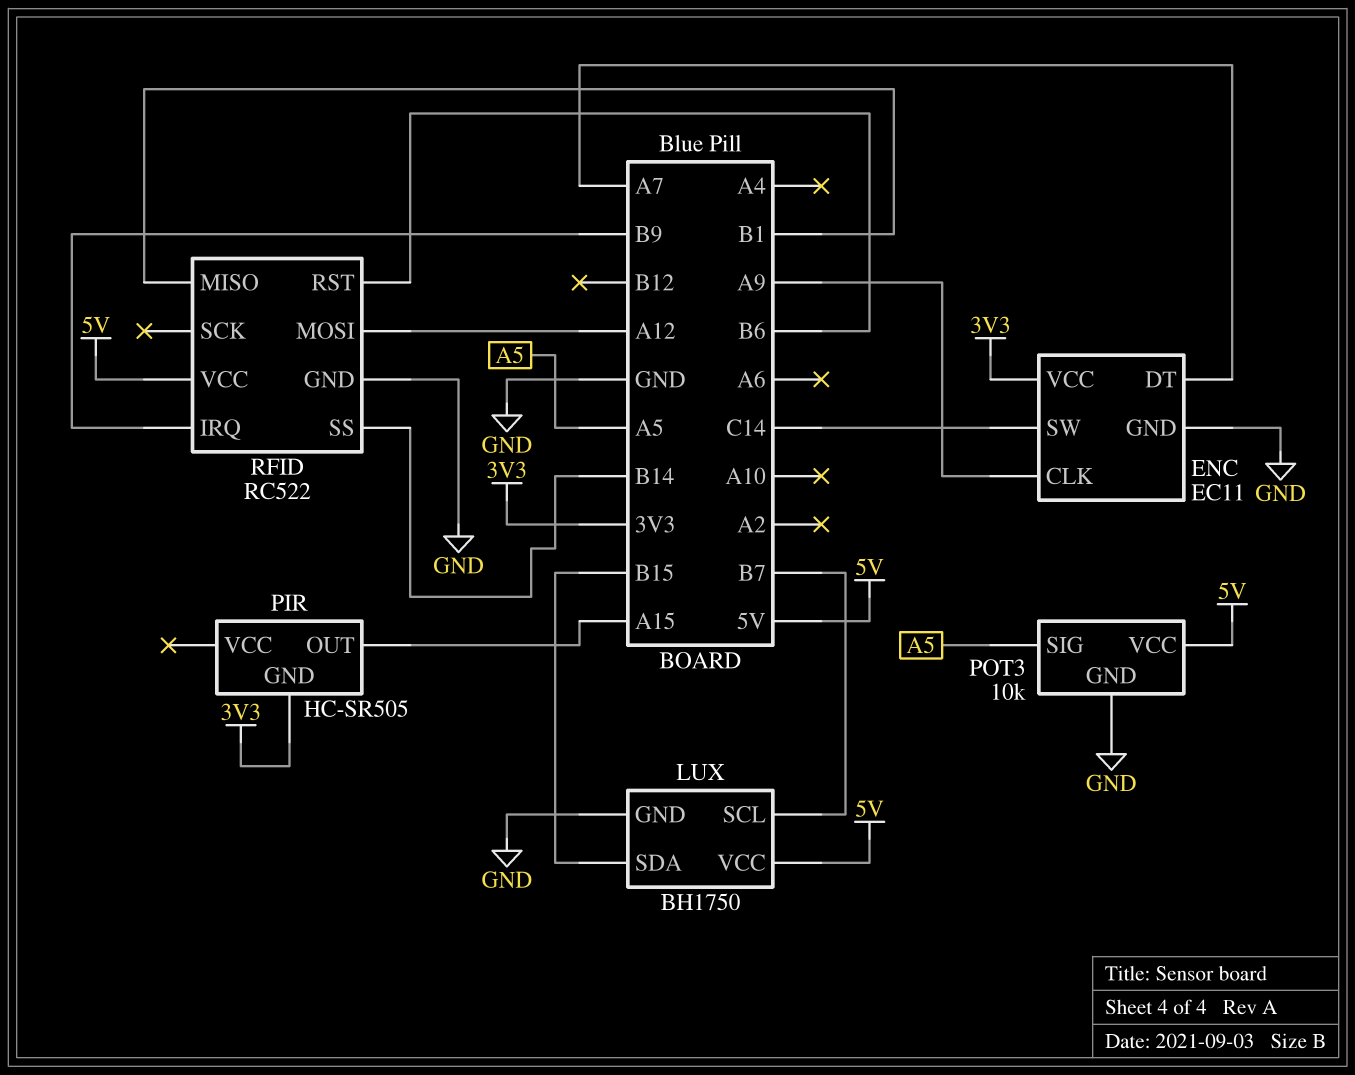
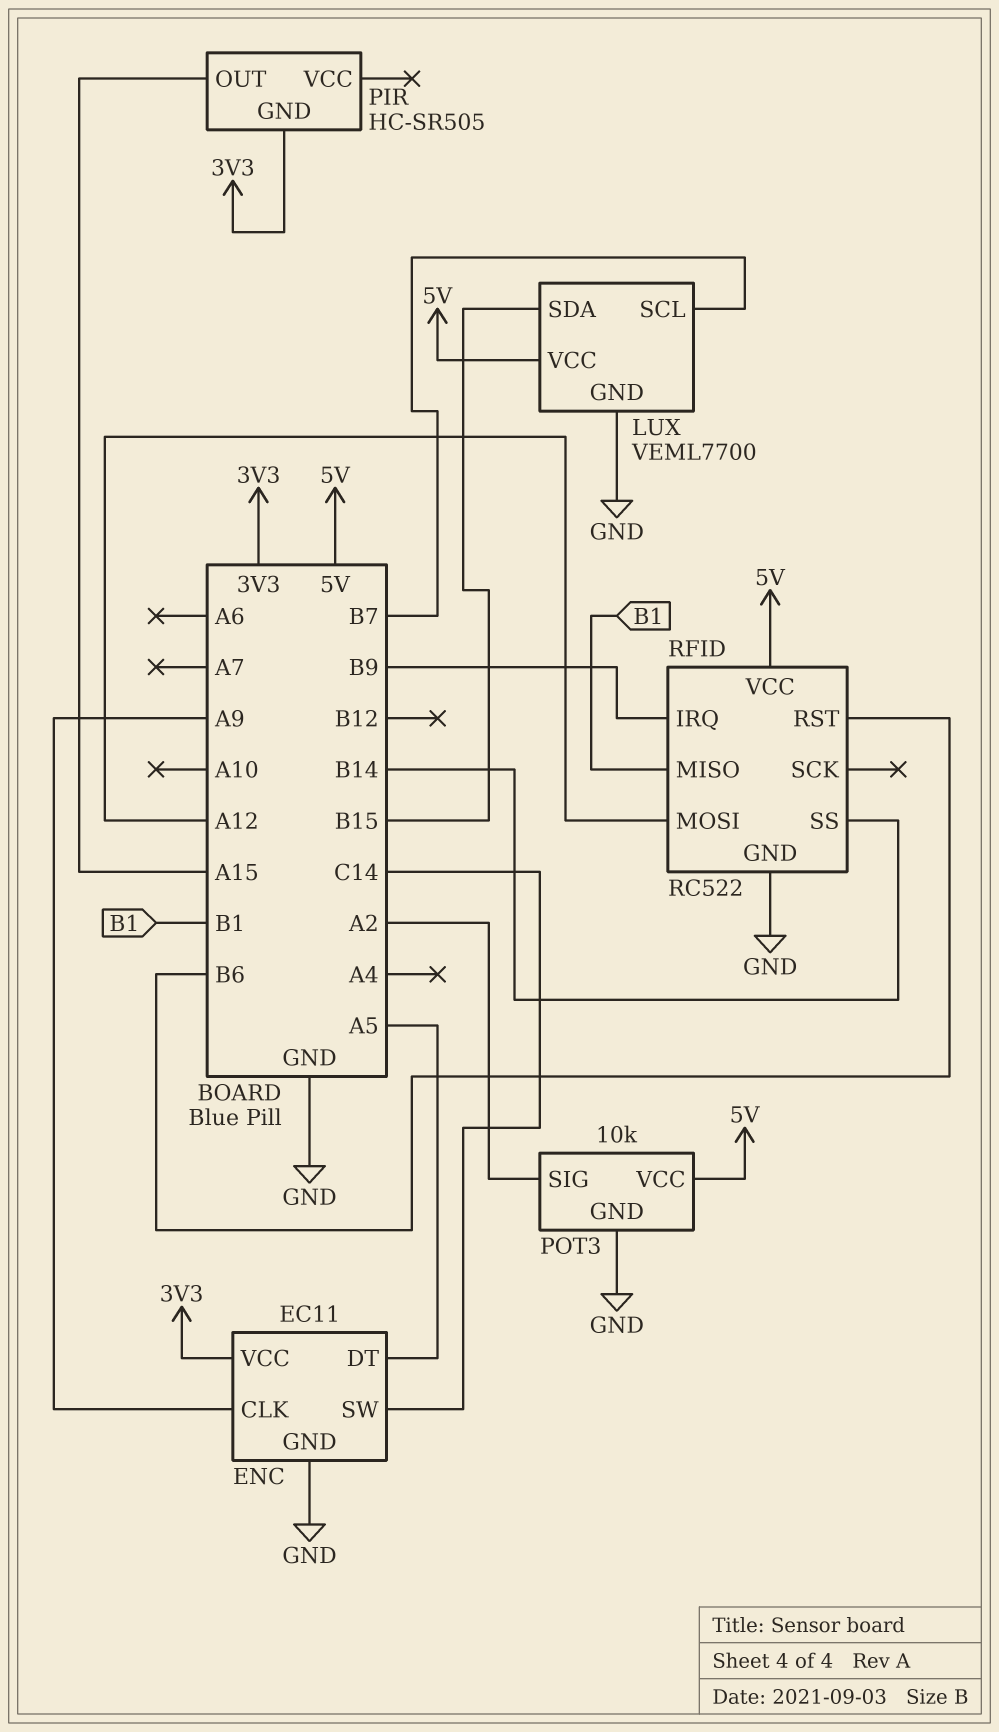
ENC pin DT: A7 -> A5
LUX: BH1750 -> VEML7700
POT3 pin SIG: A5 -> A2

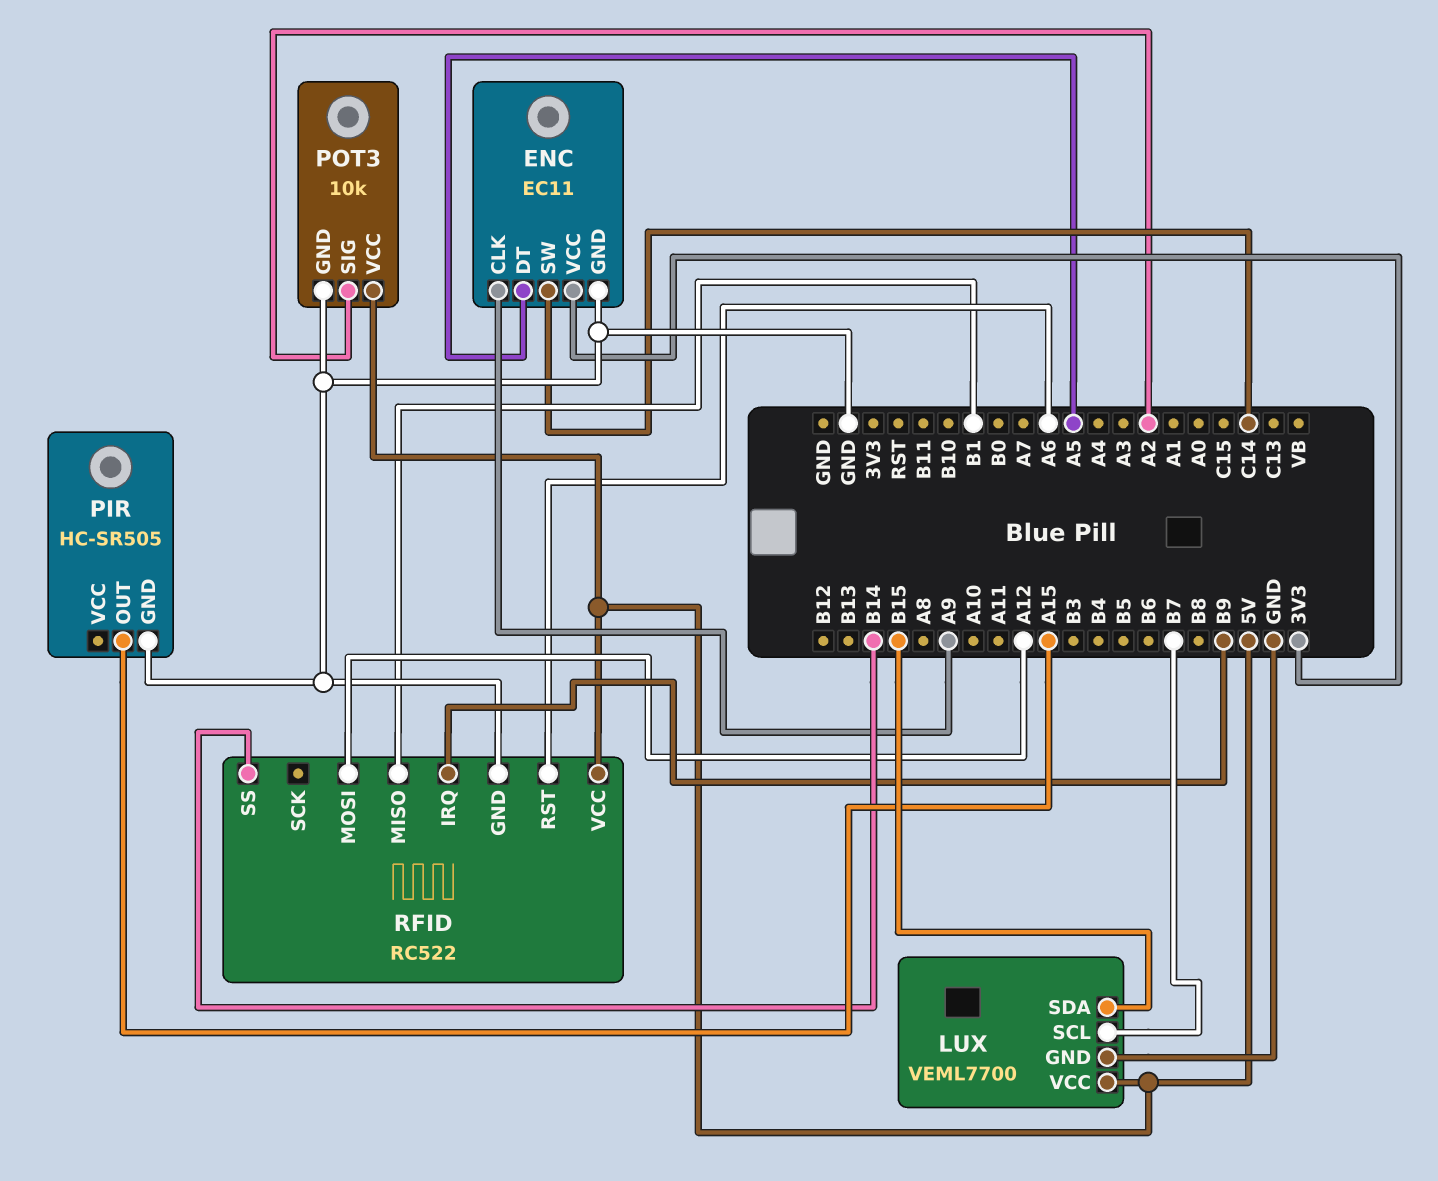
PIR pin GND: 3V3 -> GND
RFID pin RST: B6 -> A6

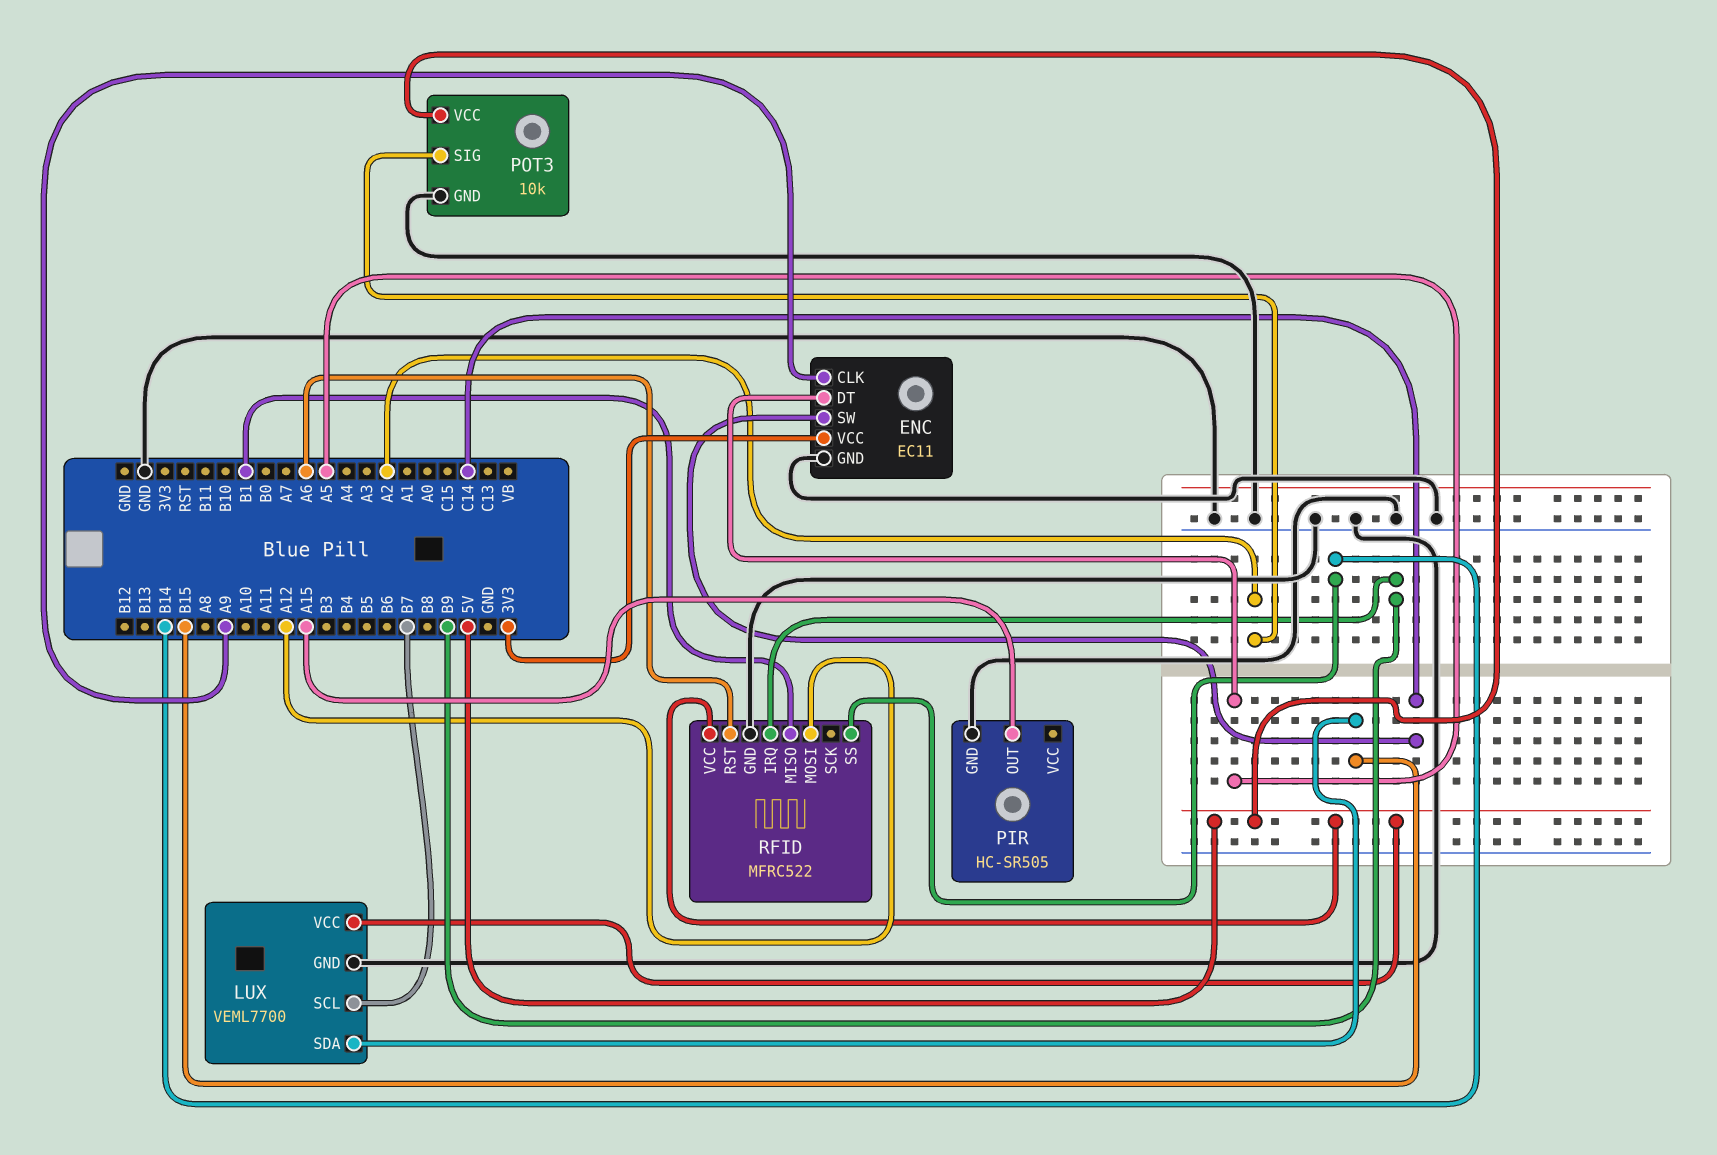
RFID: RC522 -> MFRC522

